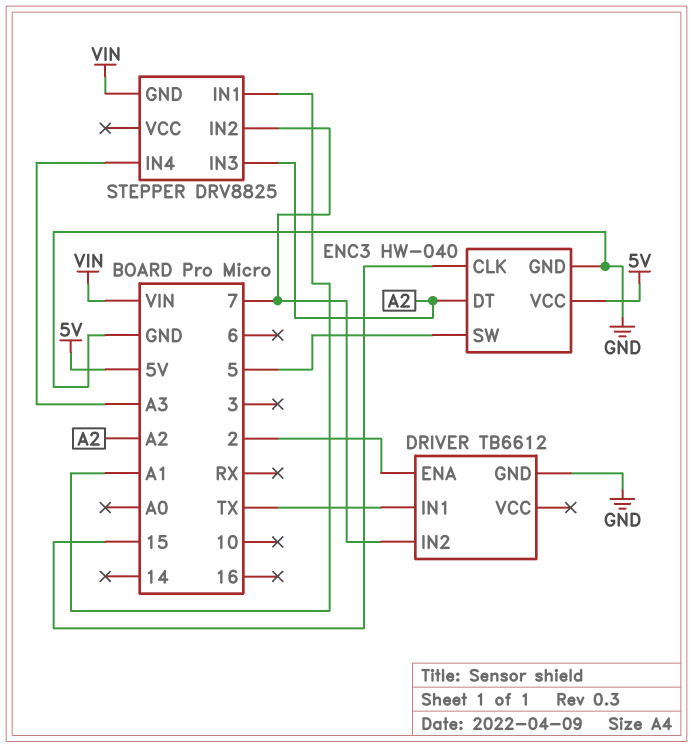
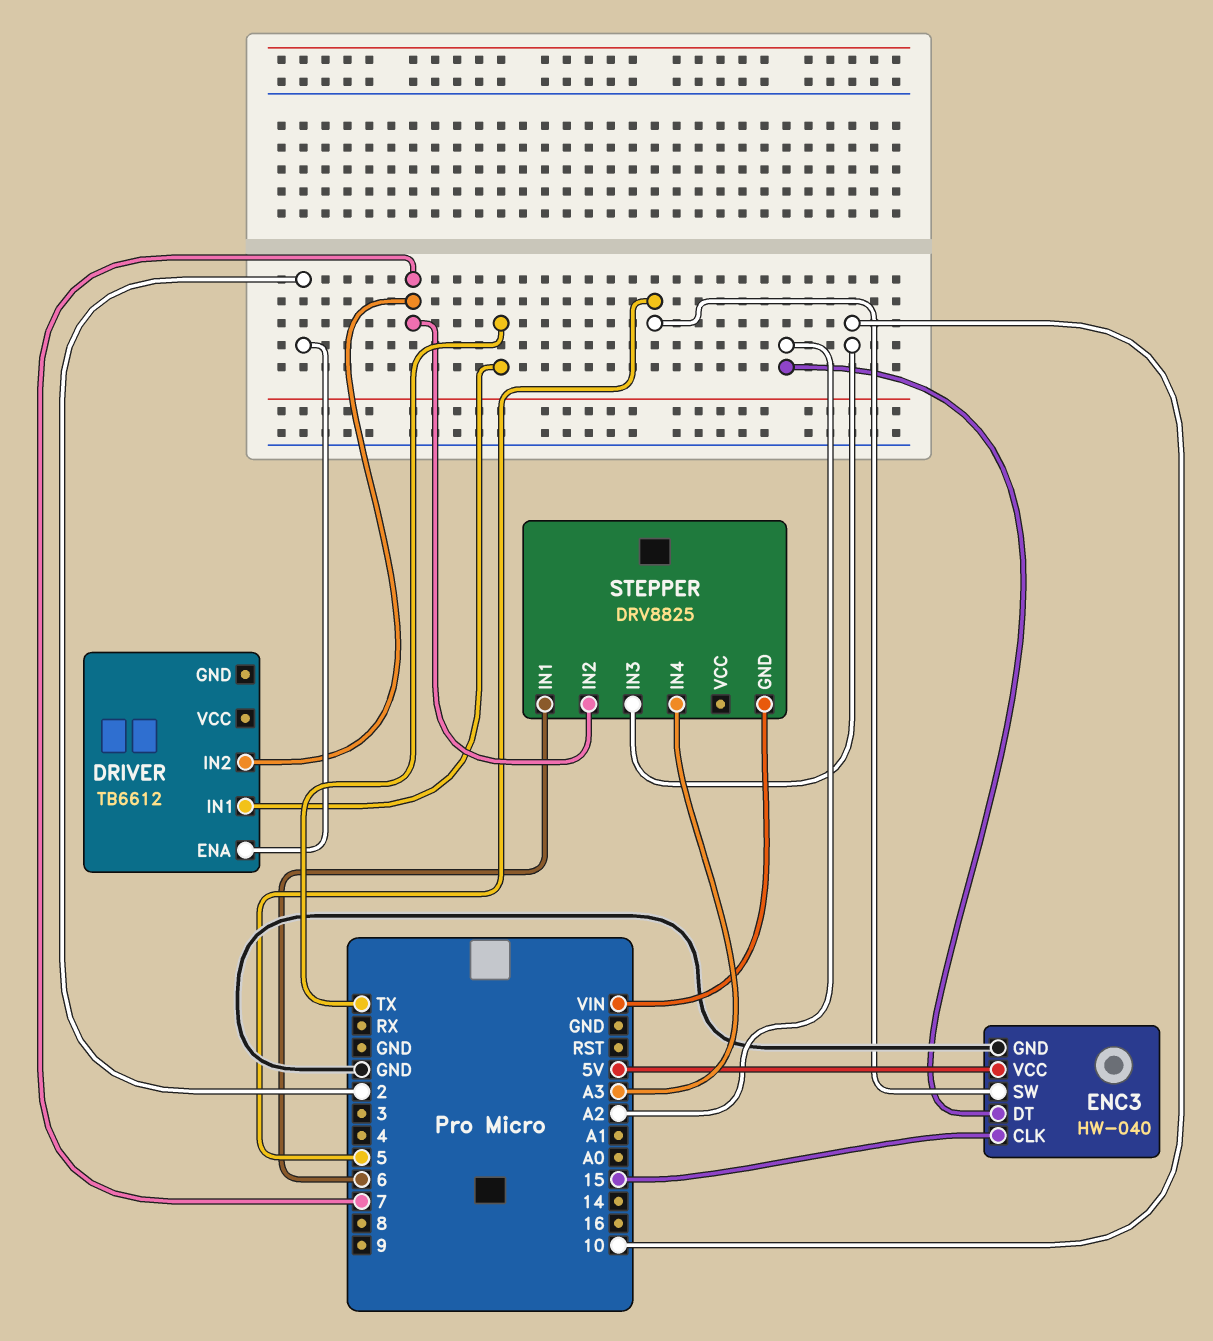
DRIVER pin GND: GND -> none
STEPPER pin IN1: A1 -> 6
STEPPER pin IN3: A2 -> 10

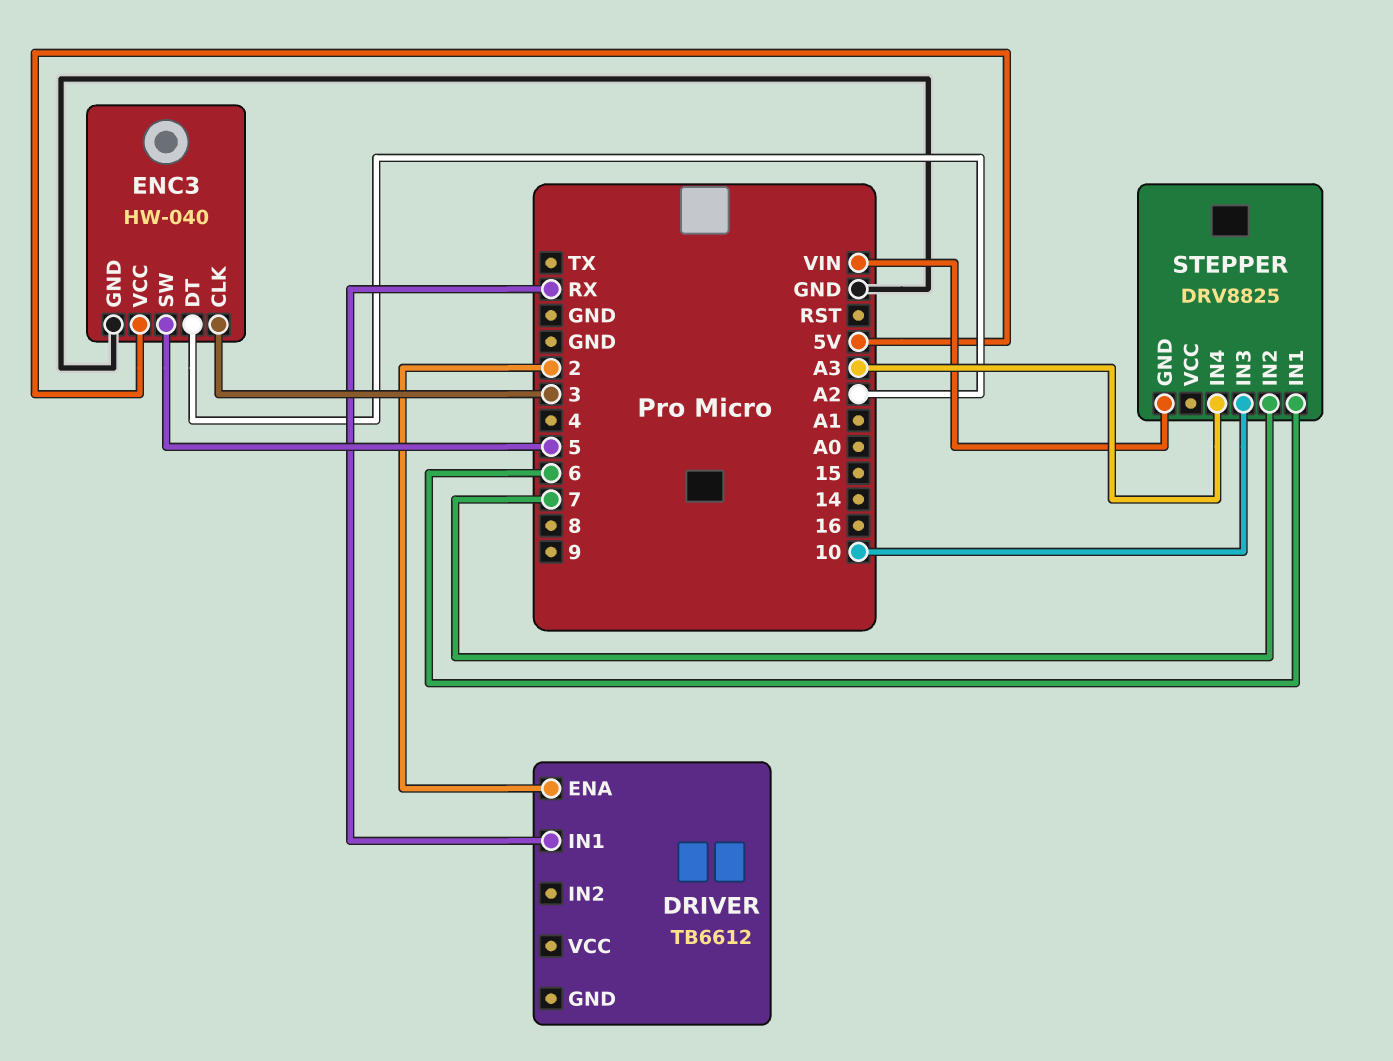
DRIVER pin IN1: TX -> RX
DRIVER pin IN2: 7 -> none
ENC3 pin CLK: 15 -> 3

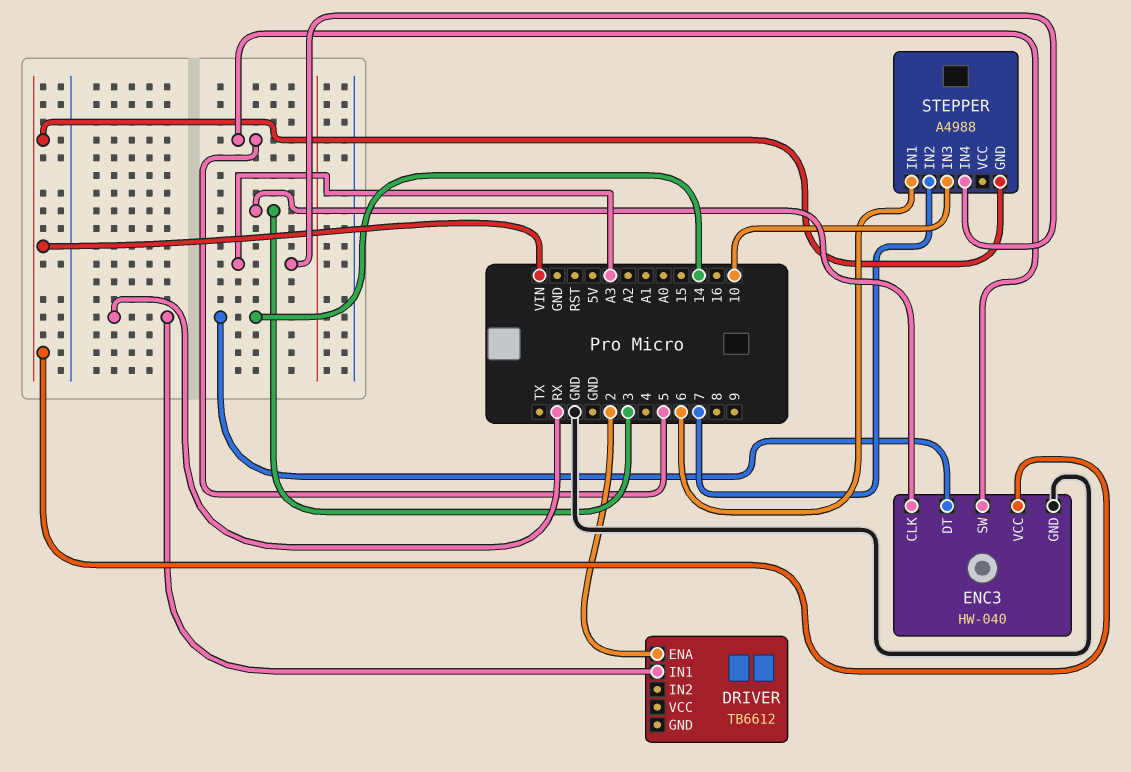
ENC3 pin DT: A2 -> 14
ENC3 pin VCC: 5V -> VIN
STEPPER: DRV8825 -> A4988

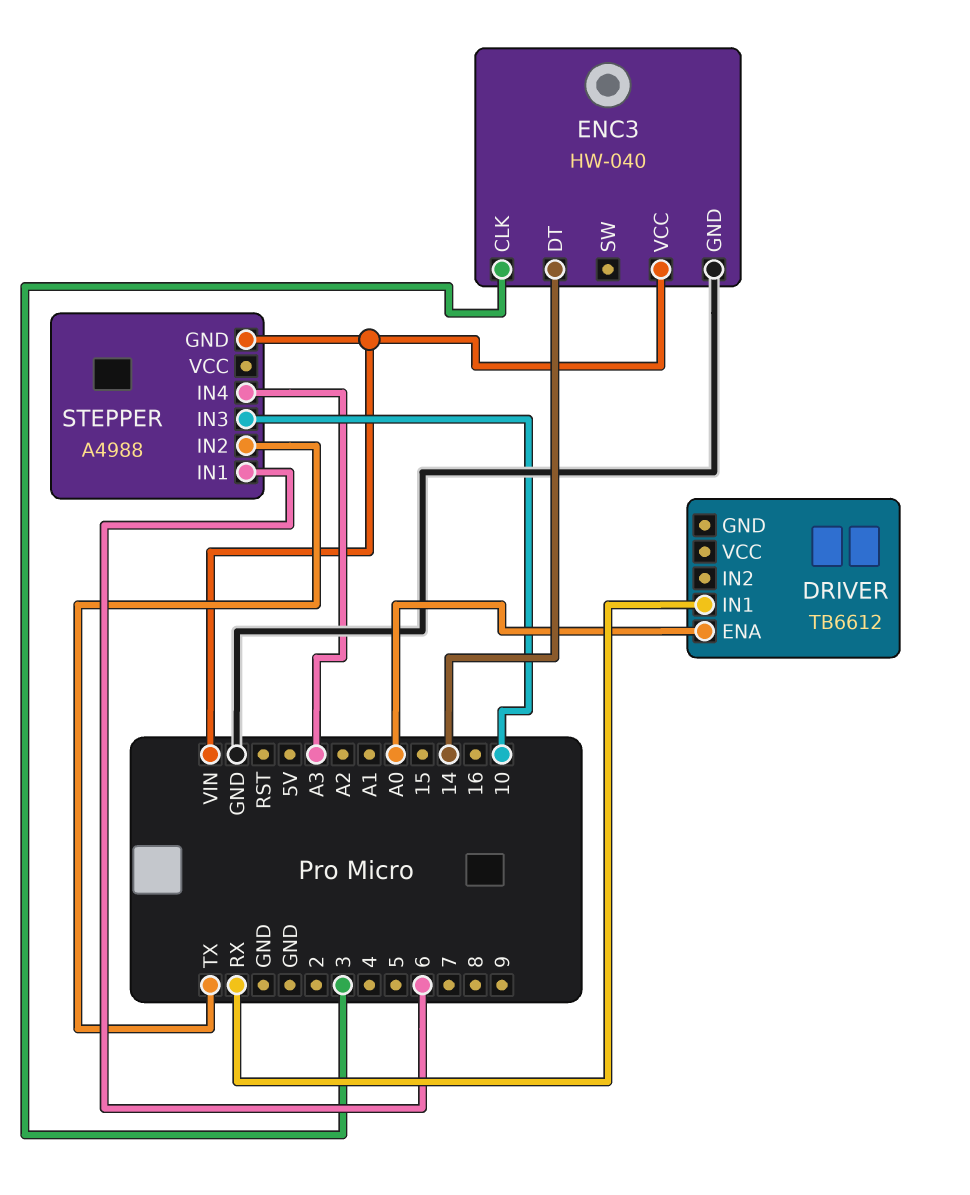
DRIVER pin ENA: 2 -> A0
ENC3 pin SW: 5 -> none
STEPPER pin IN2: 7 -> TX

